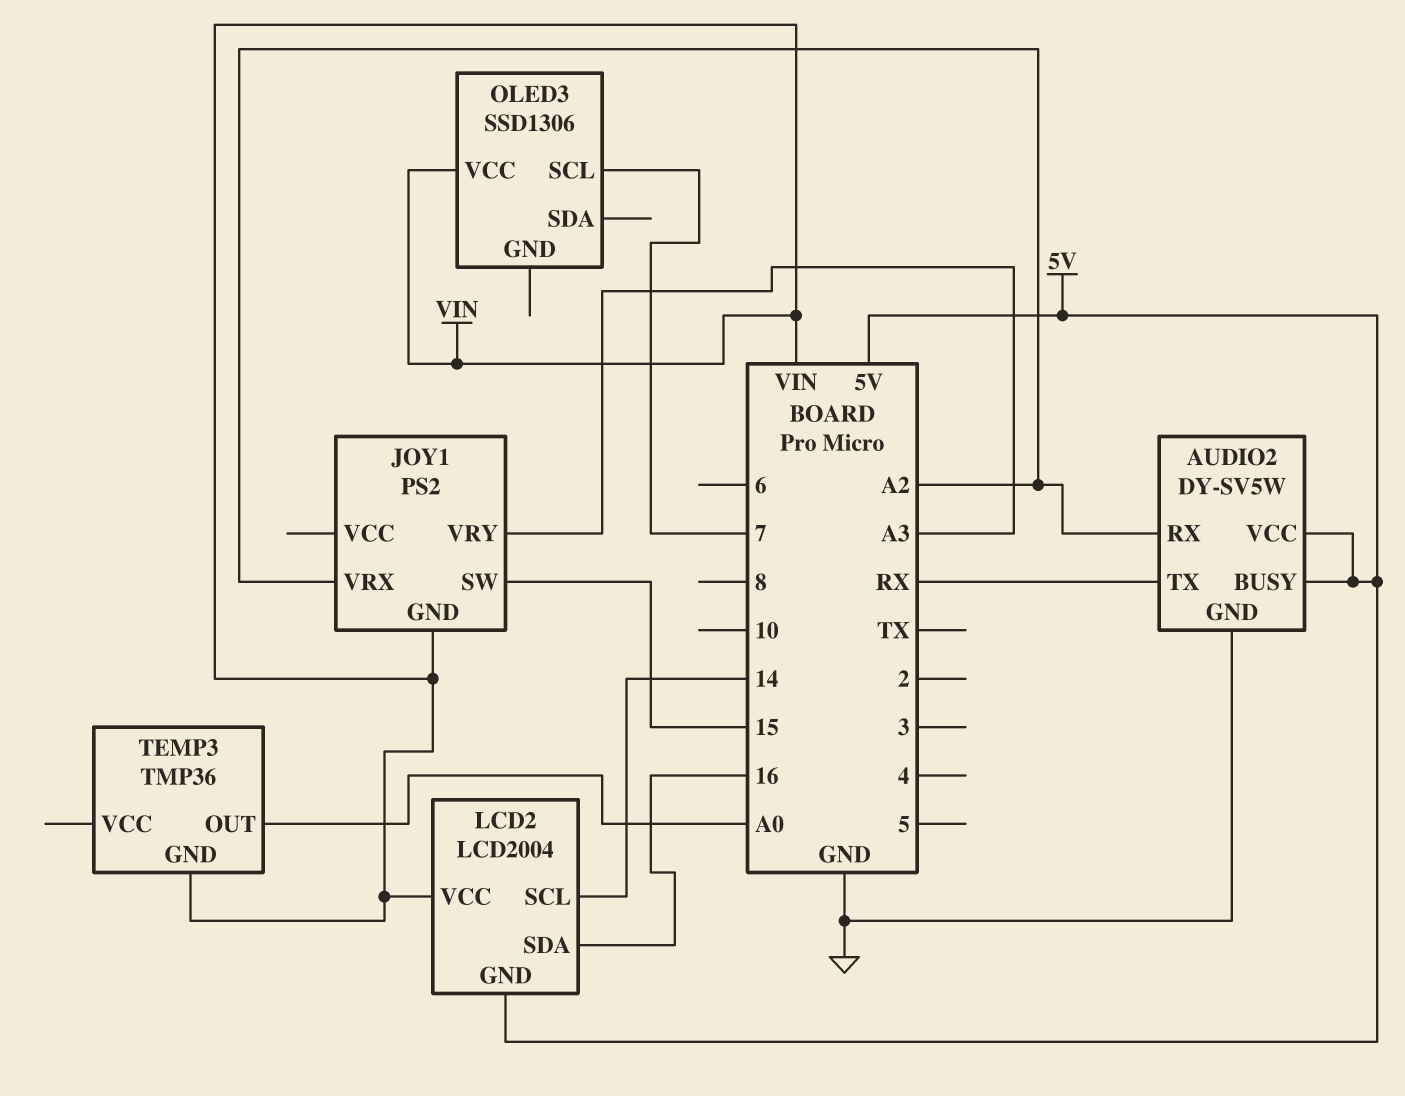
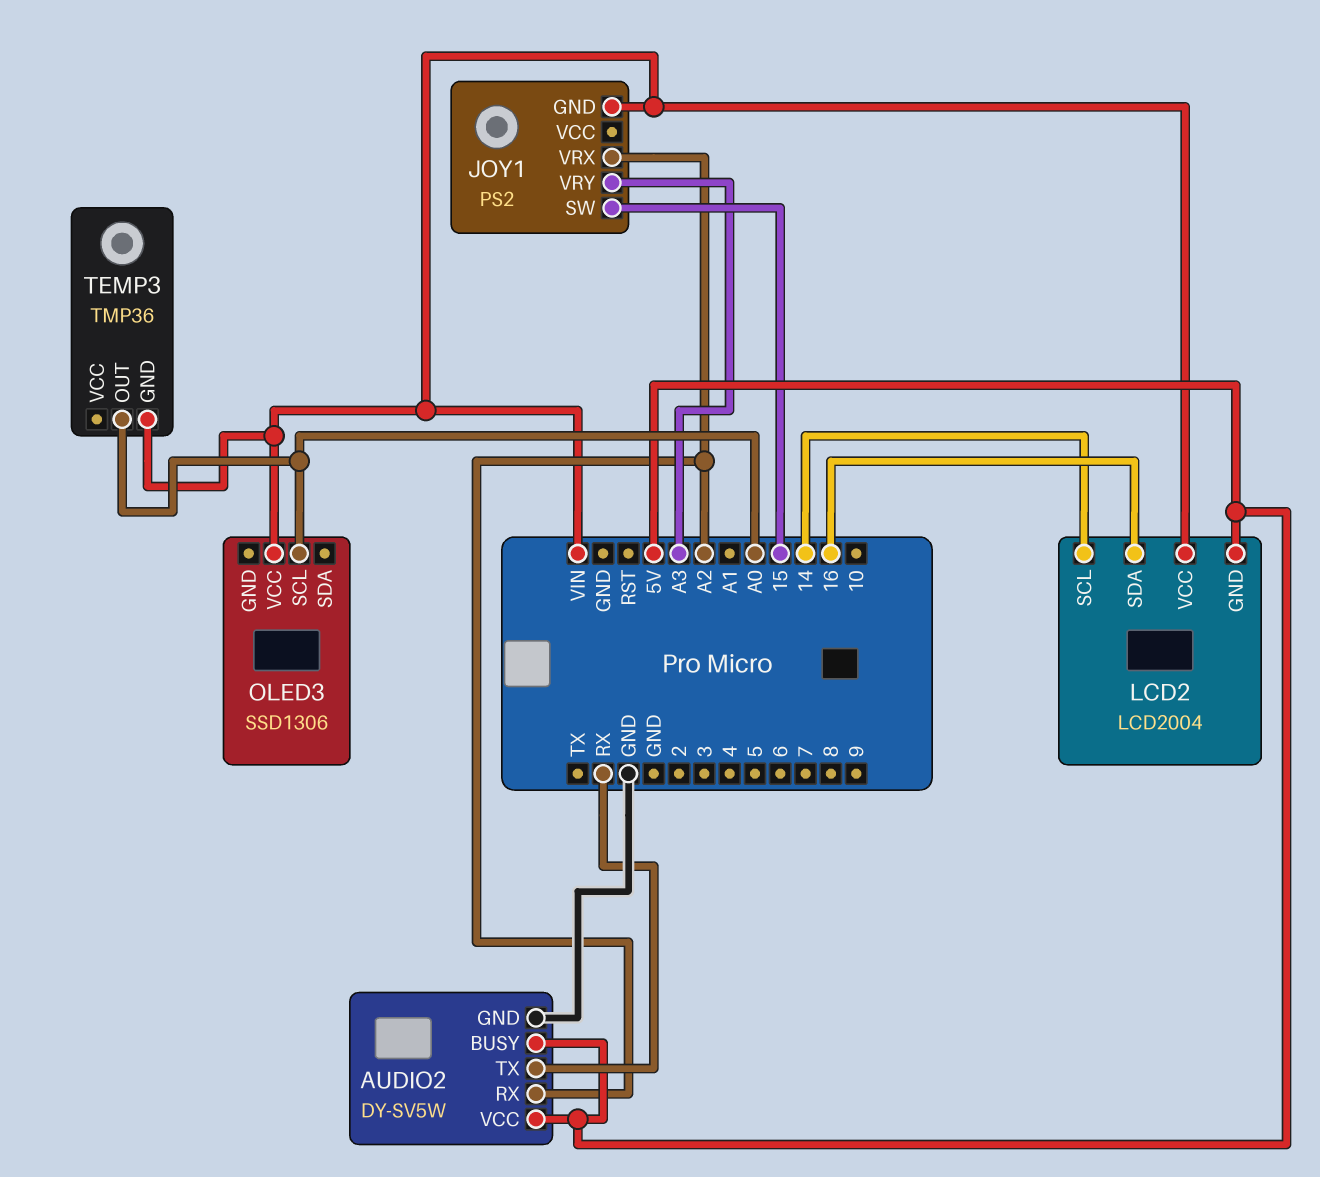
OLED3 pin SCL: 7 -> A0

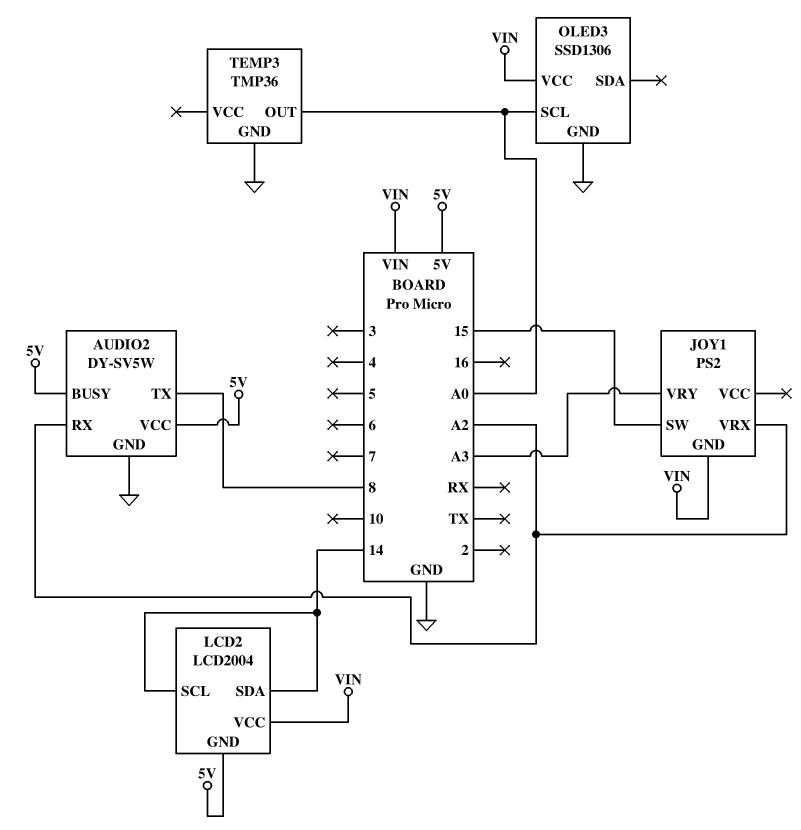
AUDIO2 pin TX: RX -> 8
LCD2 pin SDA: 16 -> 14
OLED3 pin GND: none -> GND
TEMP3 pin GND: VIN -> GND

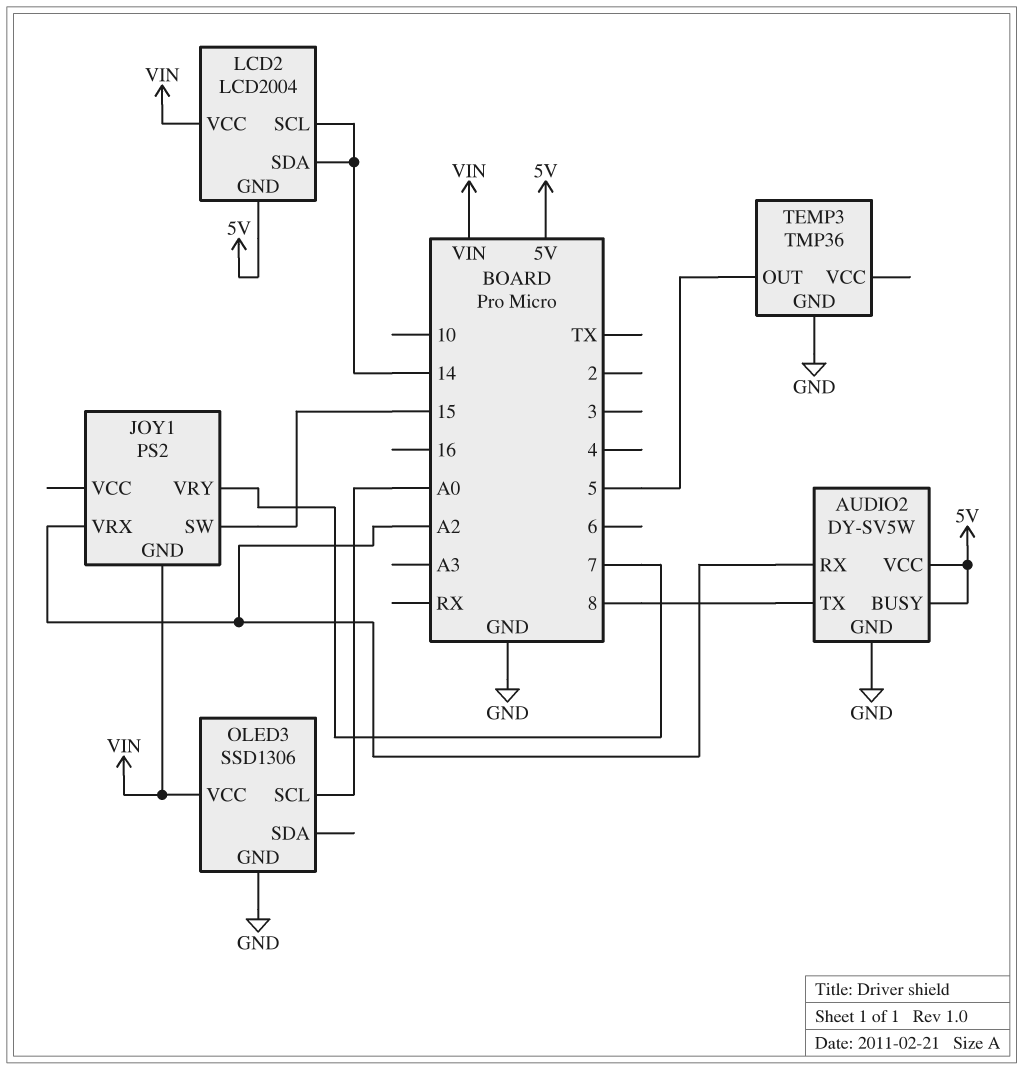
JOY1 pin VRY: A3 -> 7
TEMP3 pin OUT: A0 -> 5

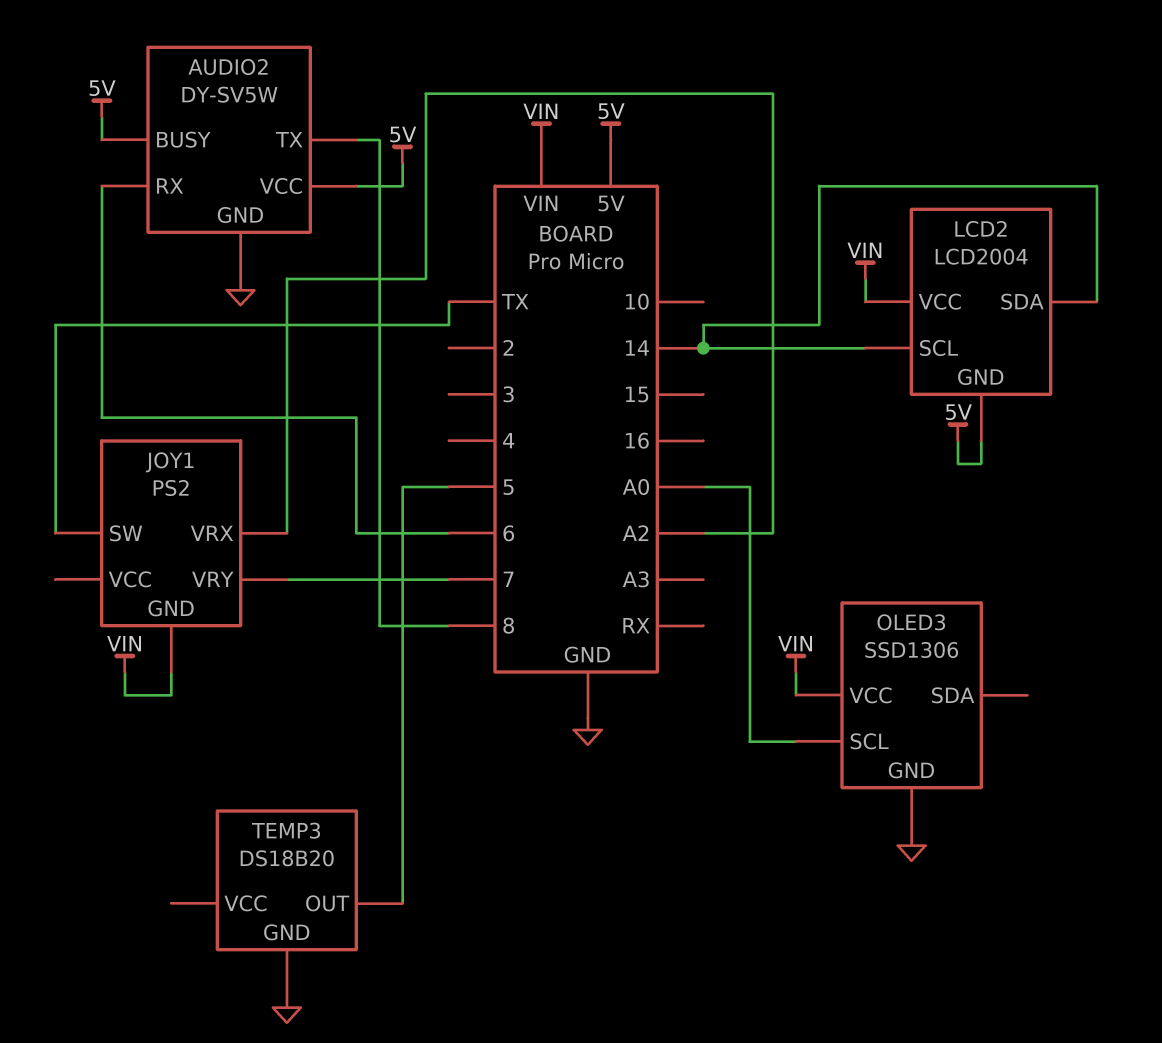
AUDIO2 pin RX: A2 -> 6
JOY1 pin SW: 15 -> TX
TEMP3: TMP36 -> DS18B20

